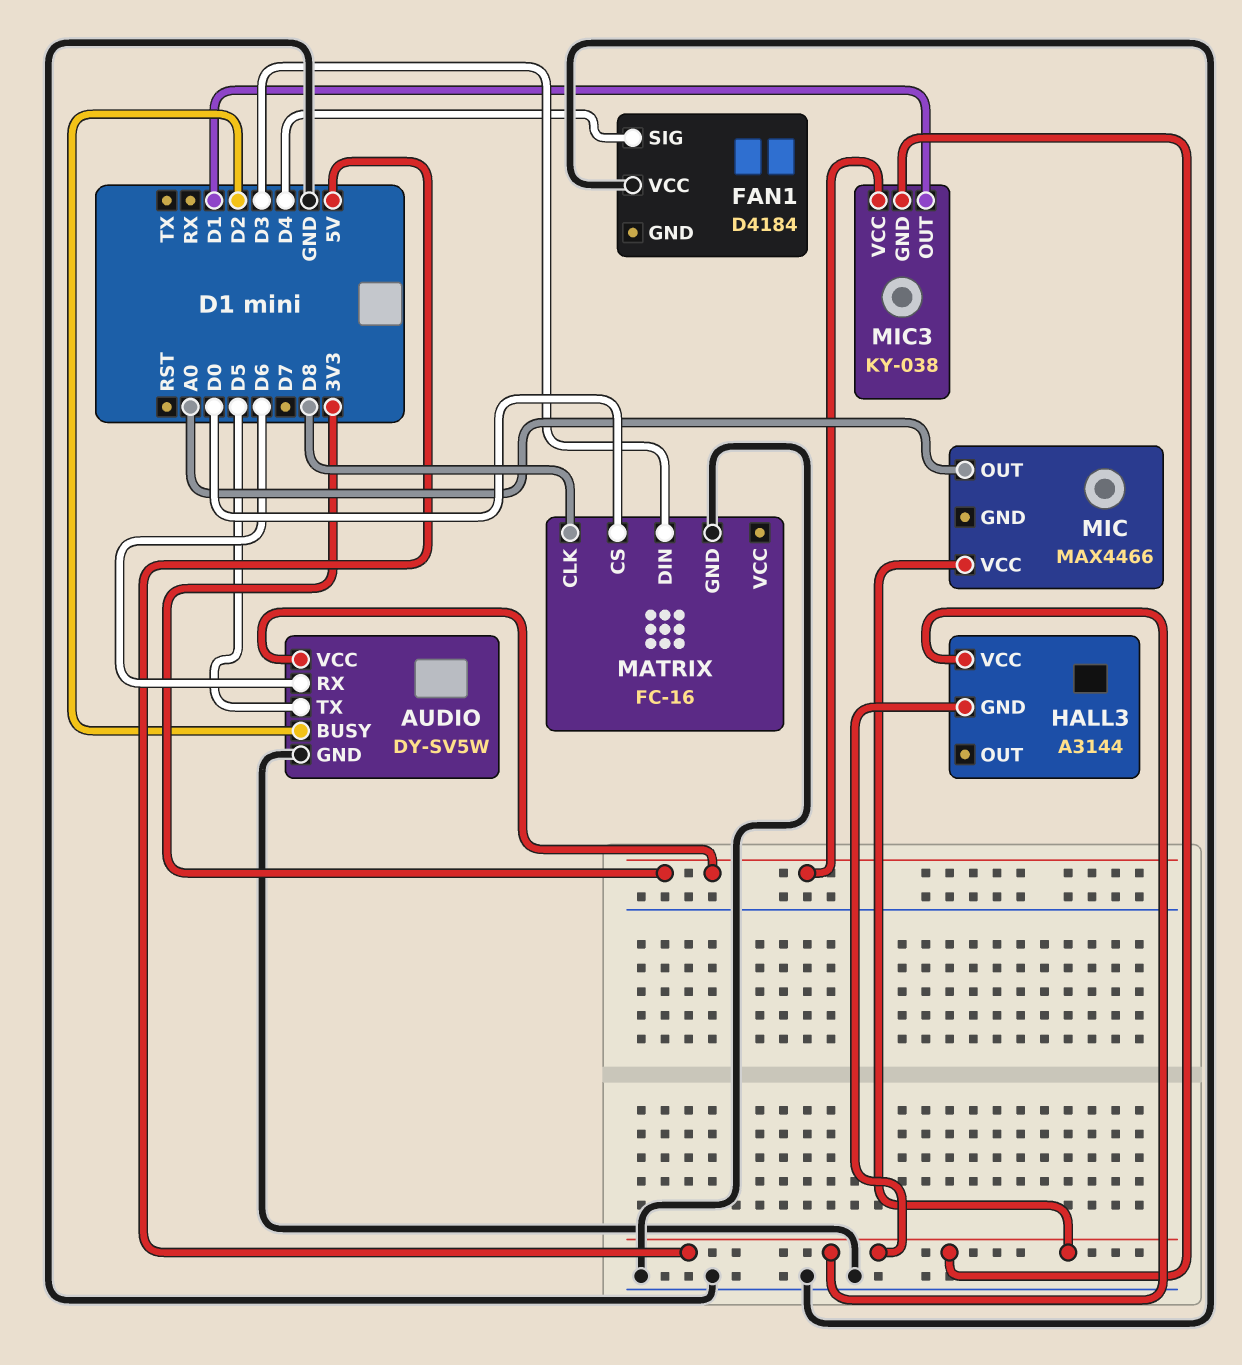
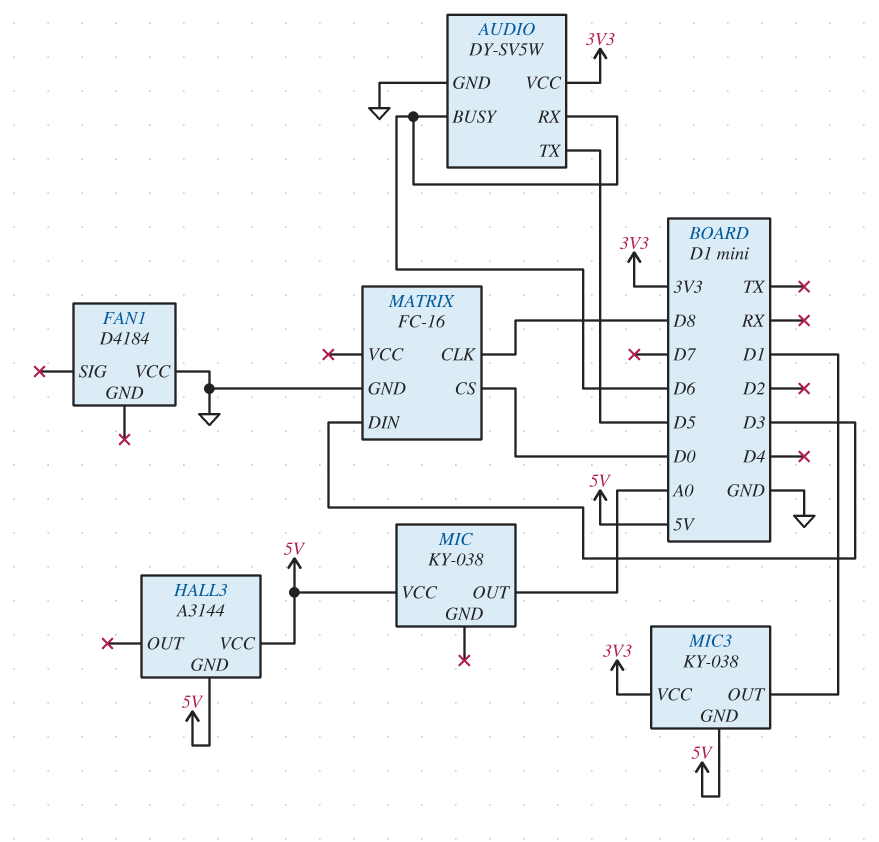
AUDIO pin BUSY: D2 -> D6
FAN1 pin SIG: D4 -> none
MIC: MAX4466 -> KY-038

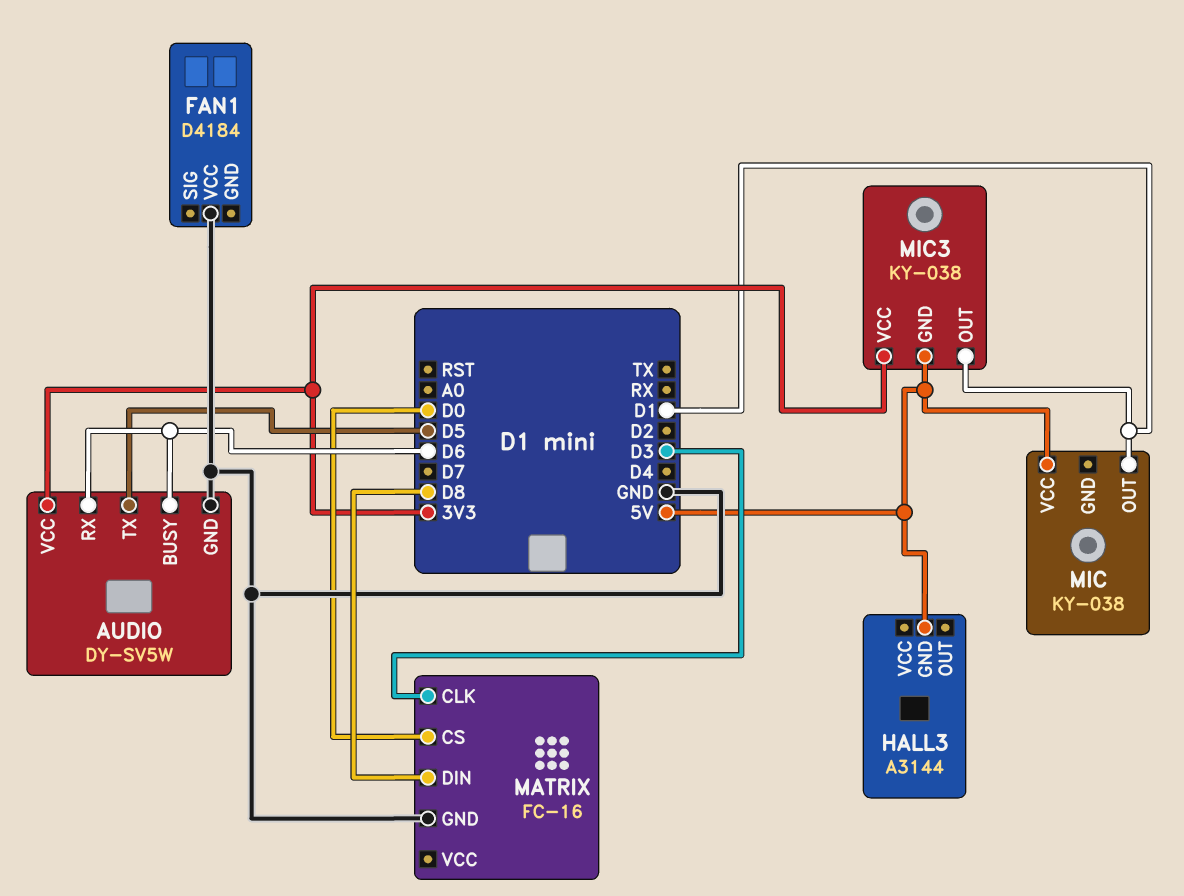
HALL3 pin VCC: 5V -> none
MATRIX pin CLK: D8 -> D3
MATRIX pin DIN: D3 -> D8
MIC pin OUT: A0 -> D1

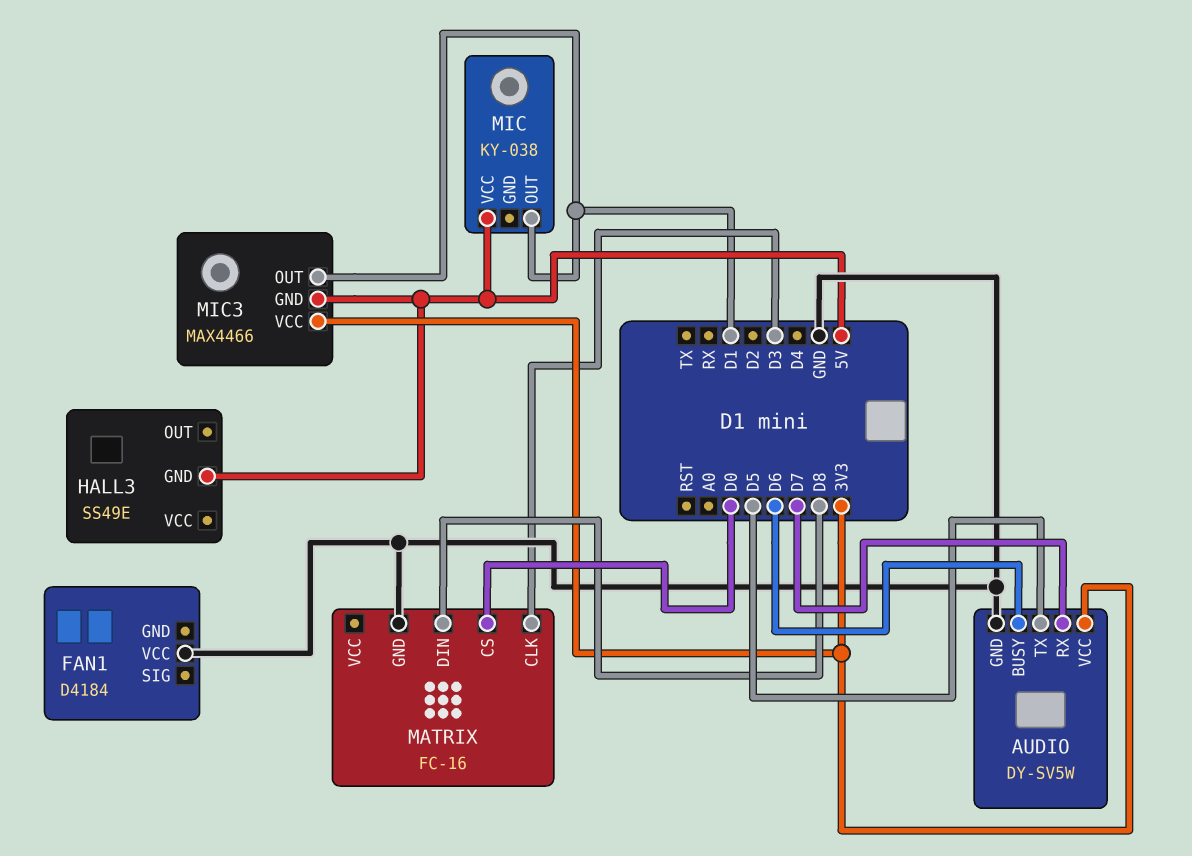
AUDIO pin RX: D6 -> D7
HALL3: A3144 -> SS49E
MIC3: KY-038 -> MAX4466

